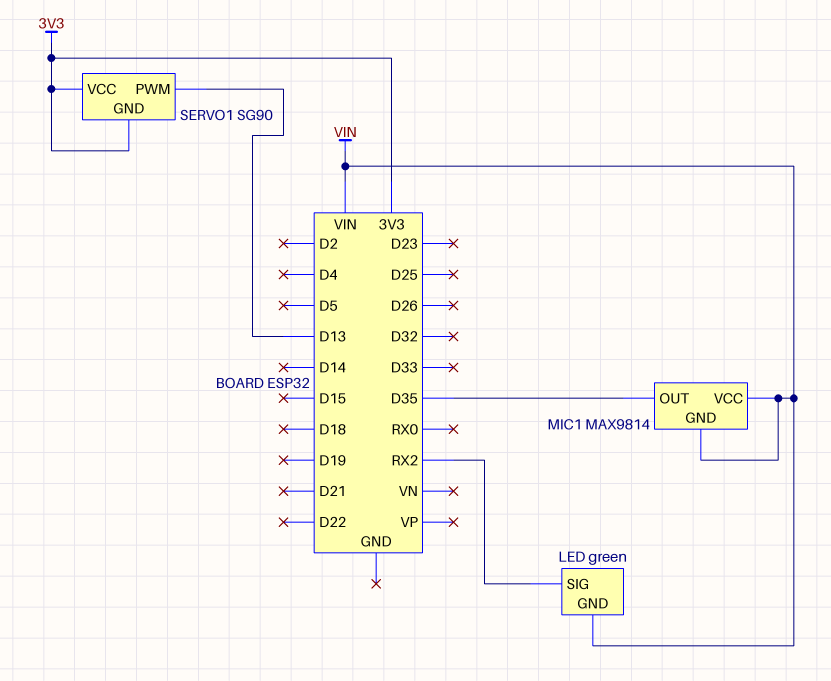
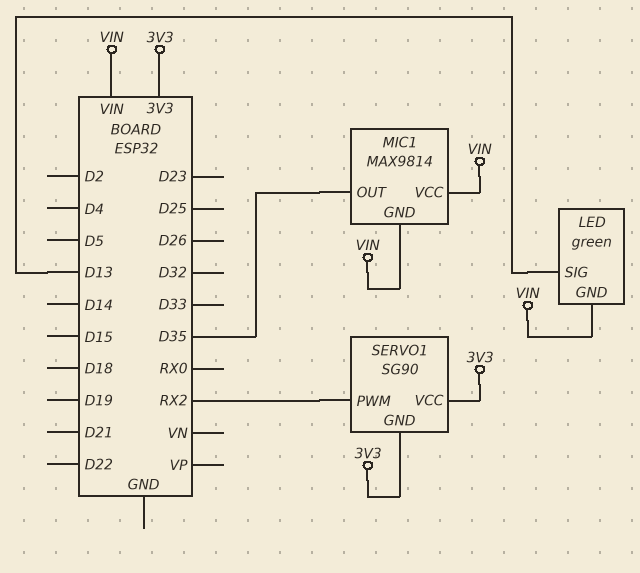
LED pin SIG: RX2 -> D13
SERVO1 pin PWM: D13 -> RX2

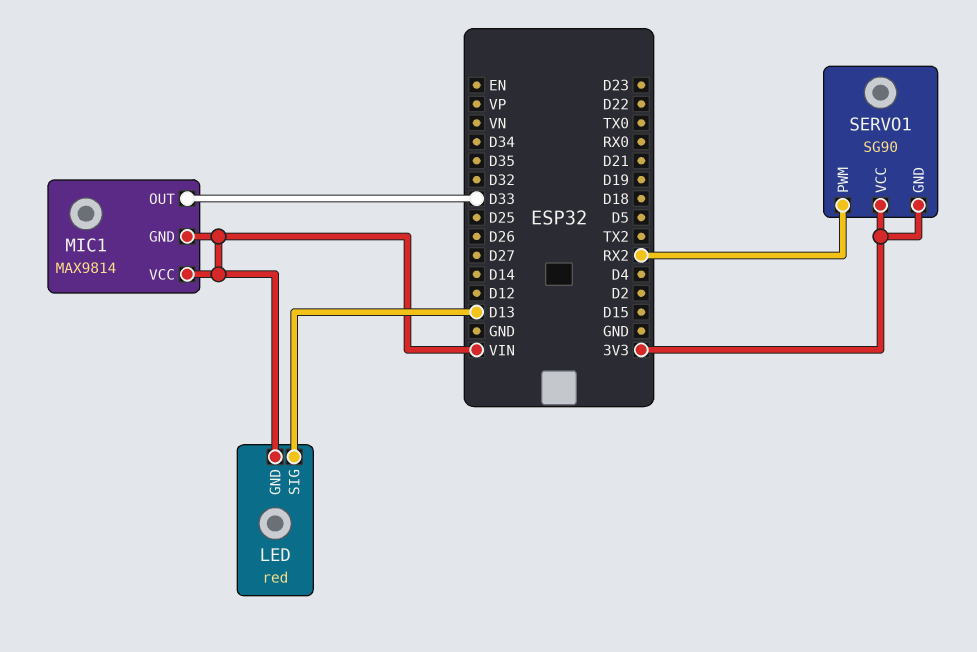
LED: green -> red
MIC1 pin OUT: D35 -> D33

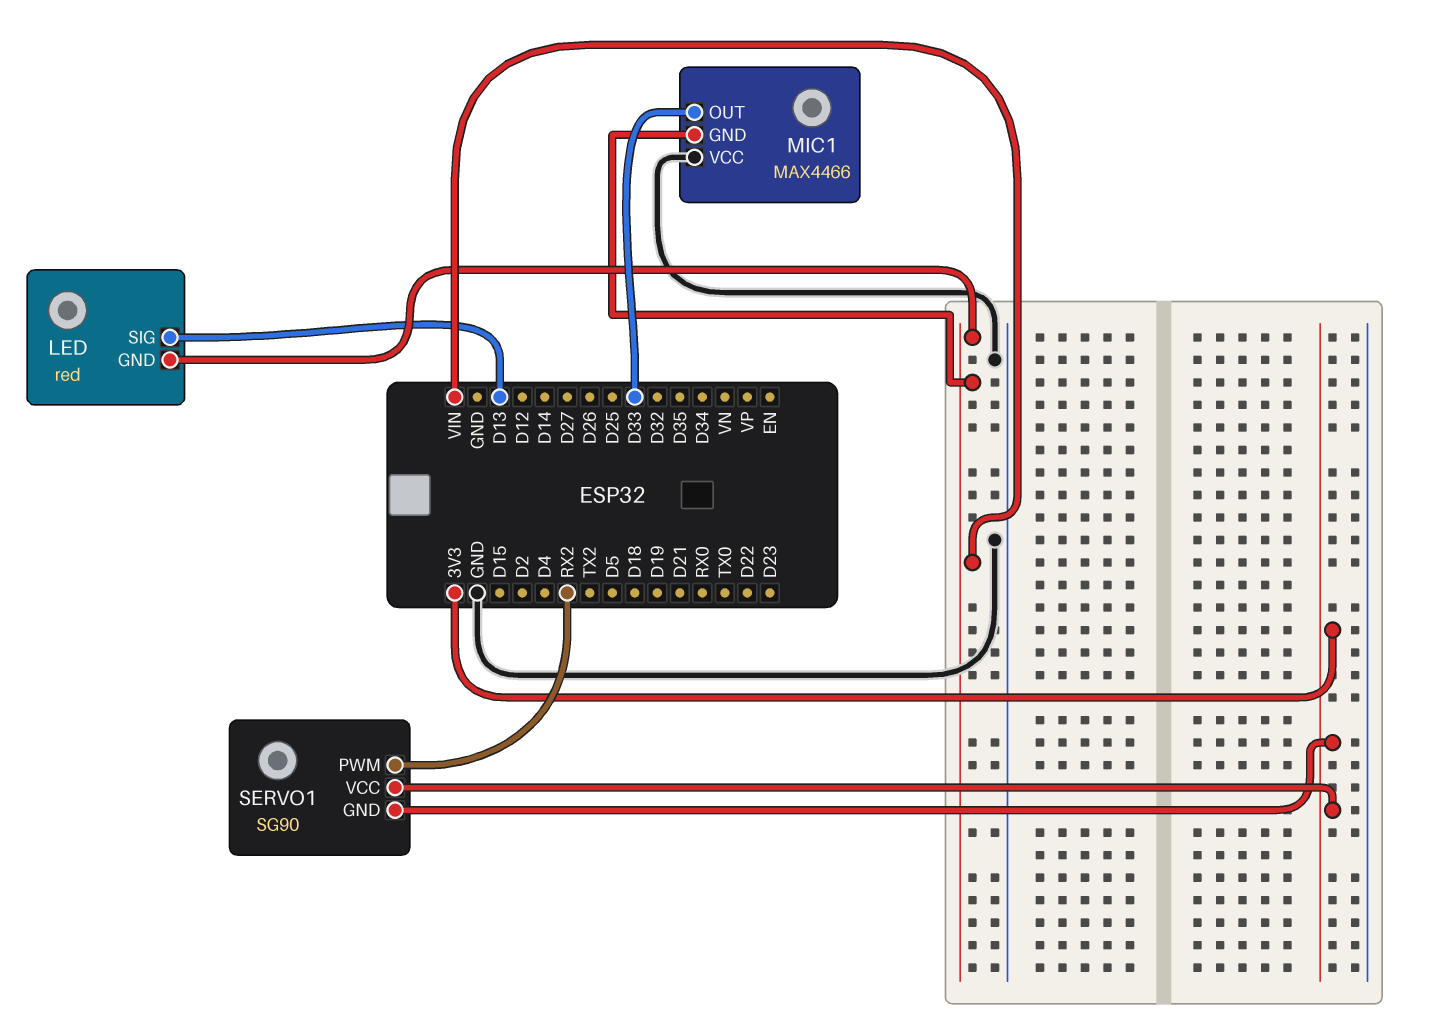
MIC1: MAX9814 -> MAX4466
MIC1 pin VCC: VIN -> GND

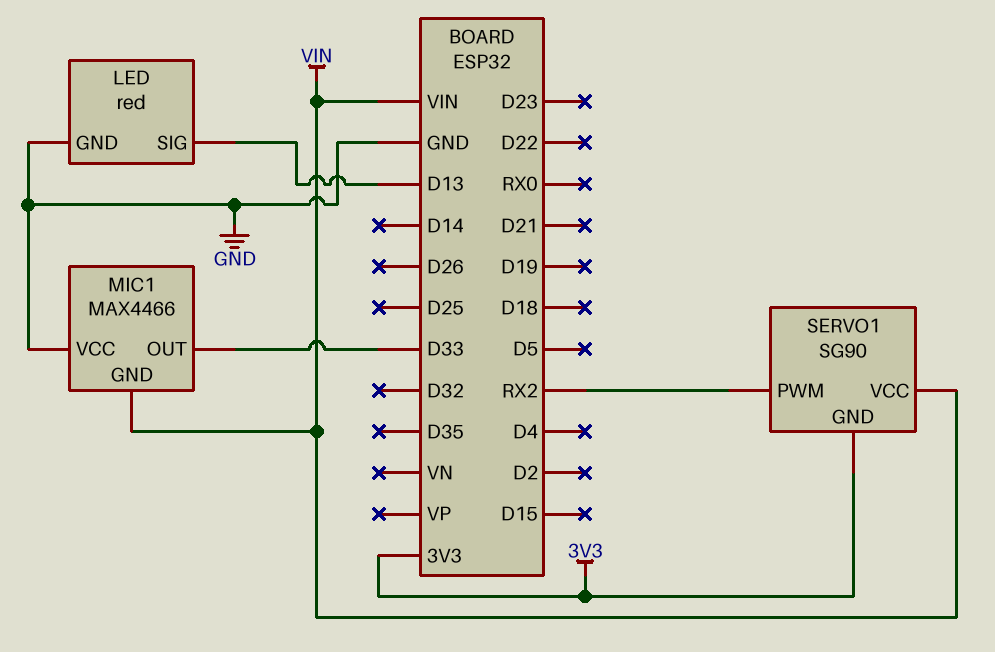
LED pin GND: VIN -> GND
SERVO1 pin VCC: 3V3 -> VIN

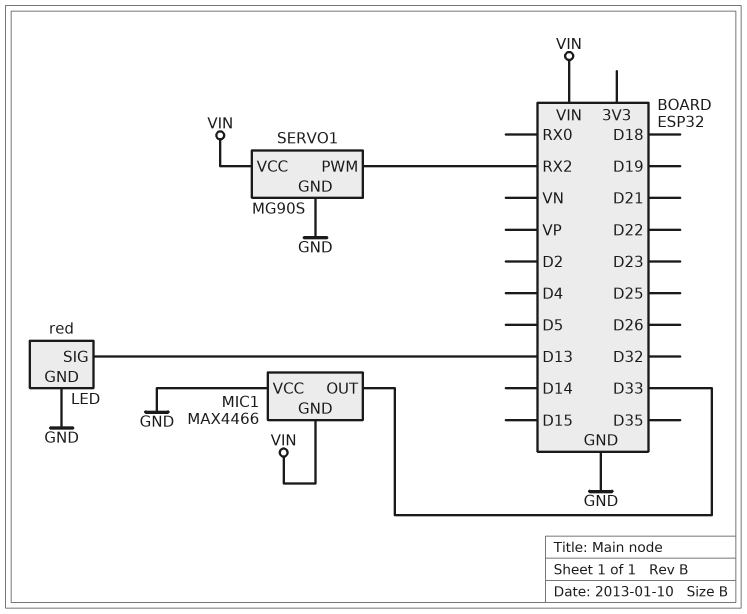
SERVO1: SG90 -> MG90S
SERVO1 pin GND: 3V3 -> GND

